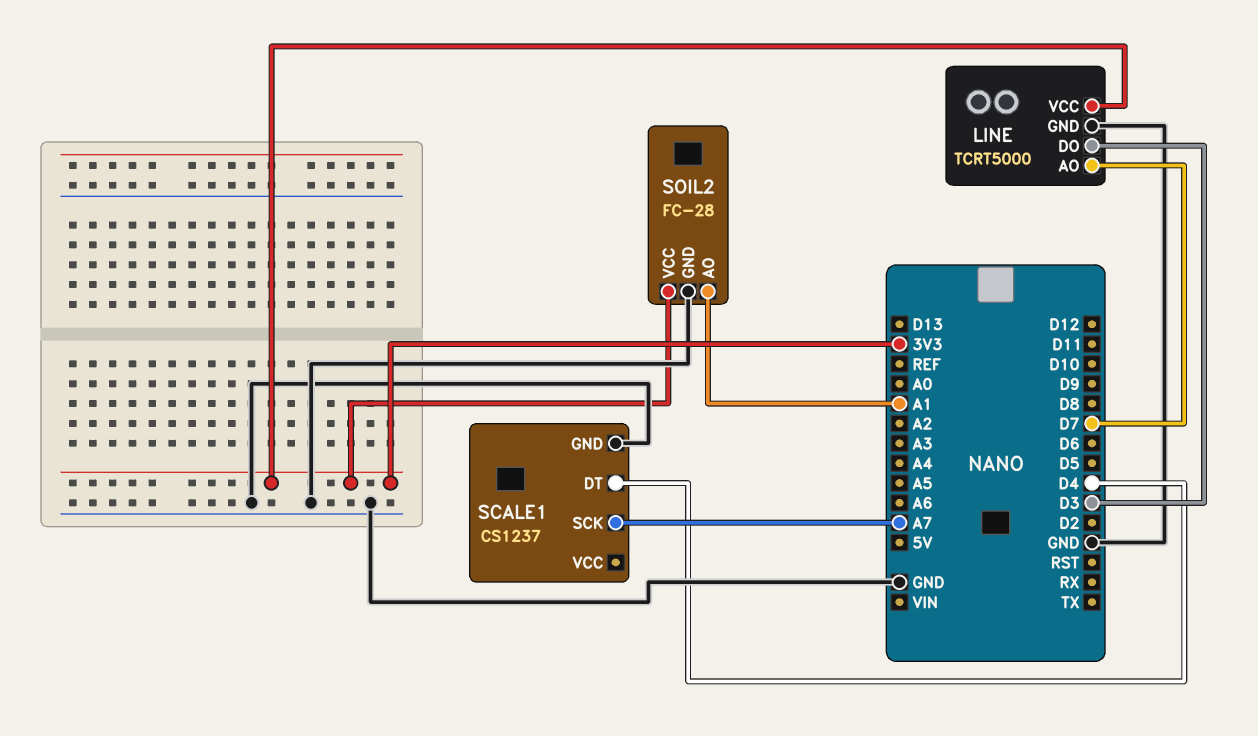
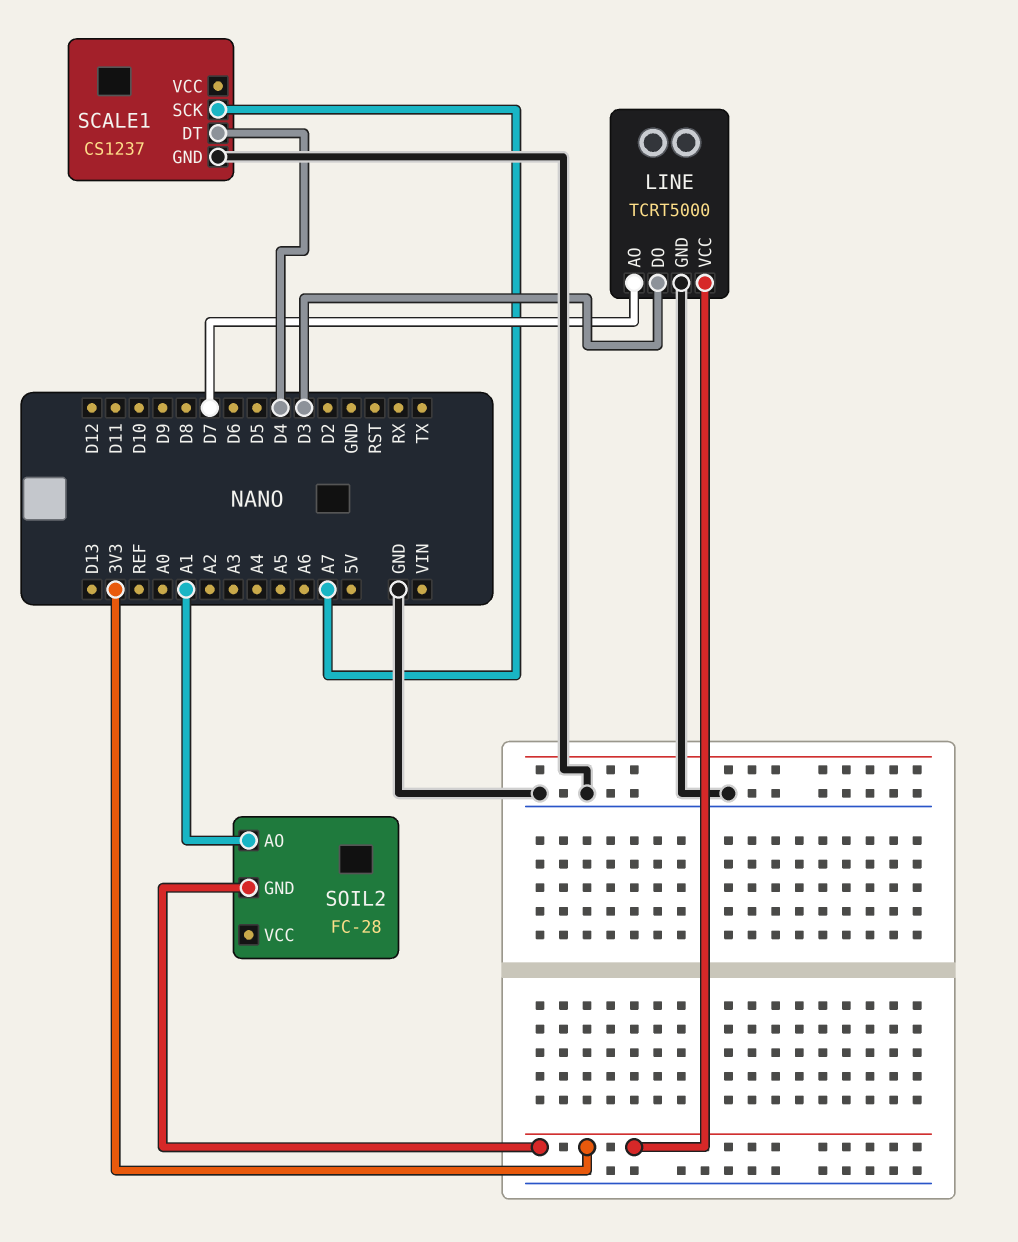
SOIL2 pin GND: GND -> 3V3
SOIL2 pin VCC: 3V3 -> none

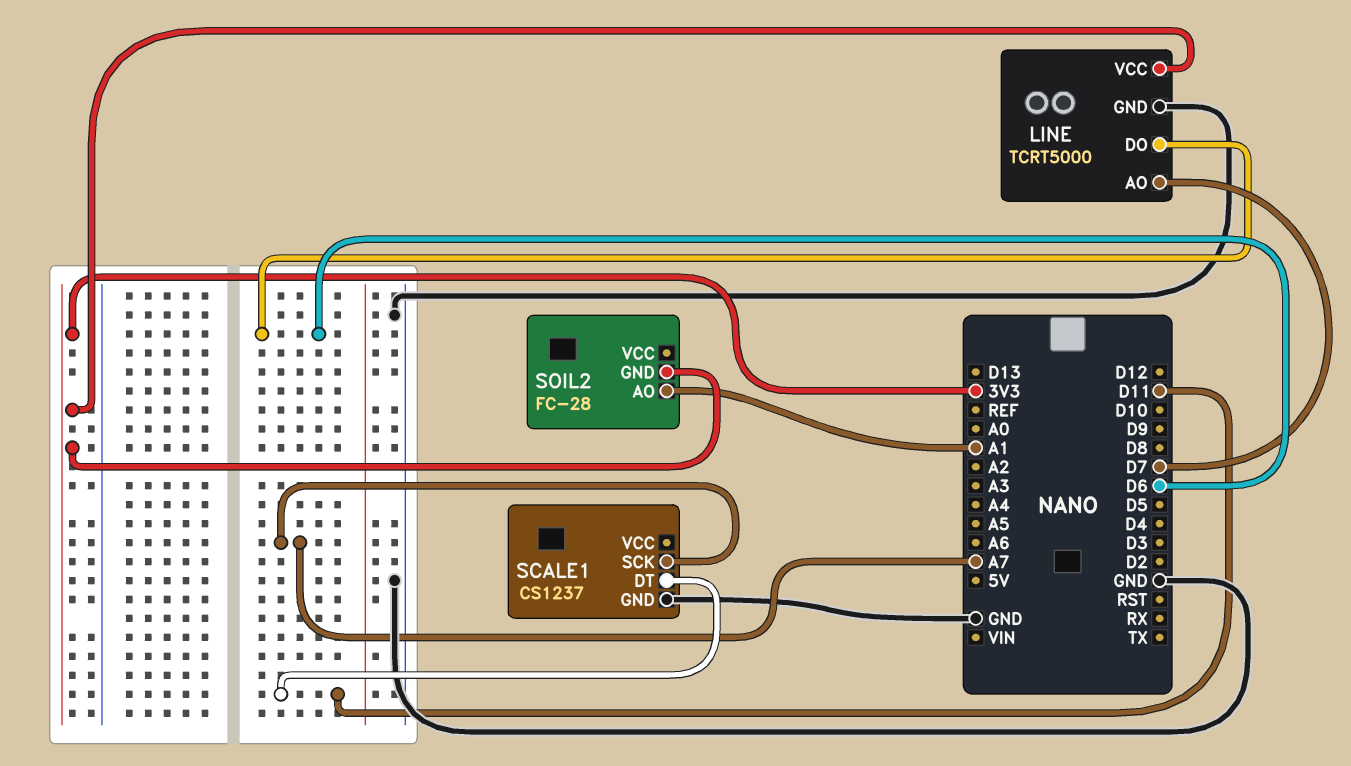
LINE pin DO: D3 -> D6
SCALE1 pin DT: D4 -> D11

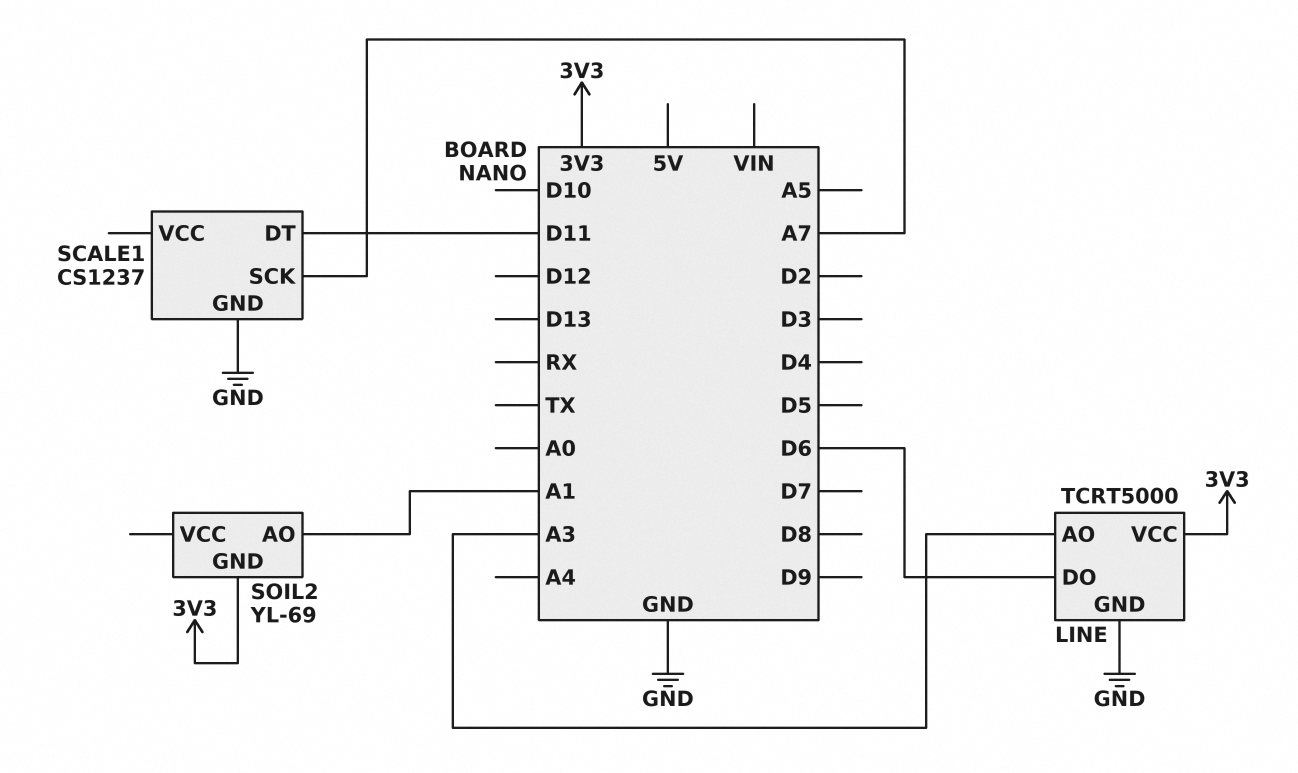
LINE pin AO: D7 -> A3
SOIL2: FC-28 -> YL-69

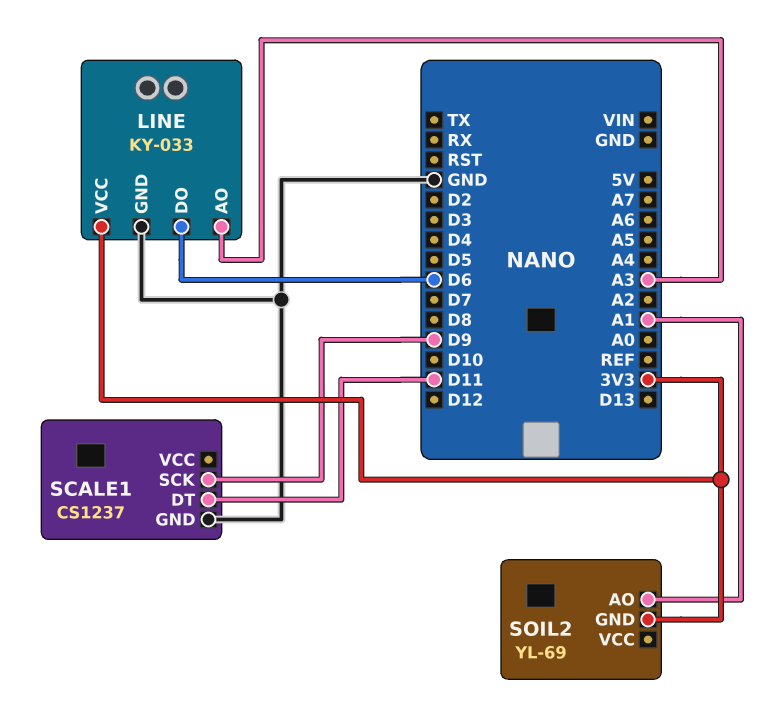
LINE: TCRT5000 -> KY-033
SCALE1 pin SCK: A7 -> D9

